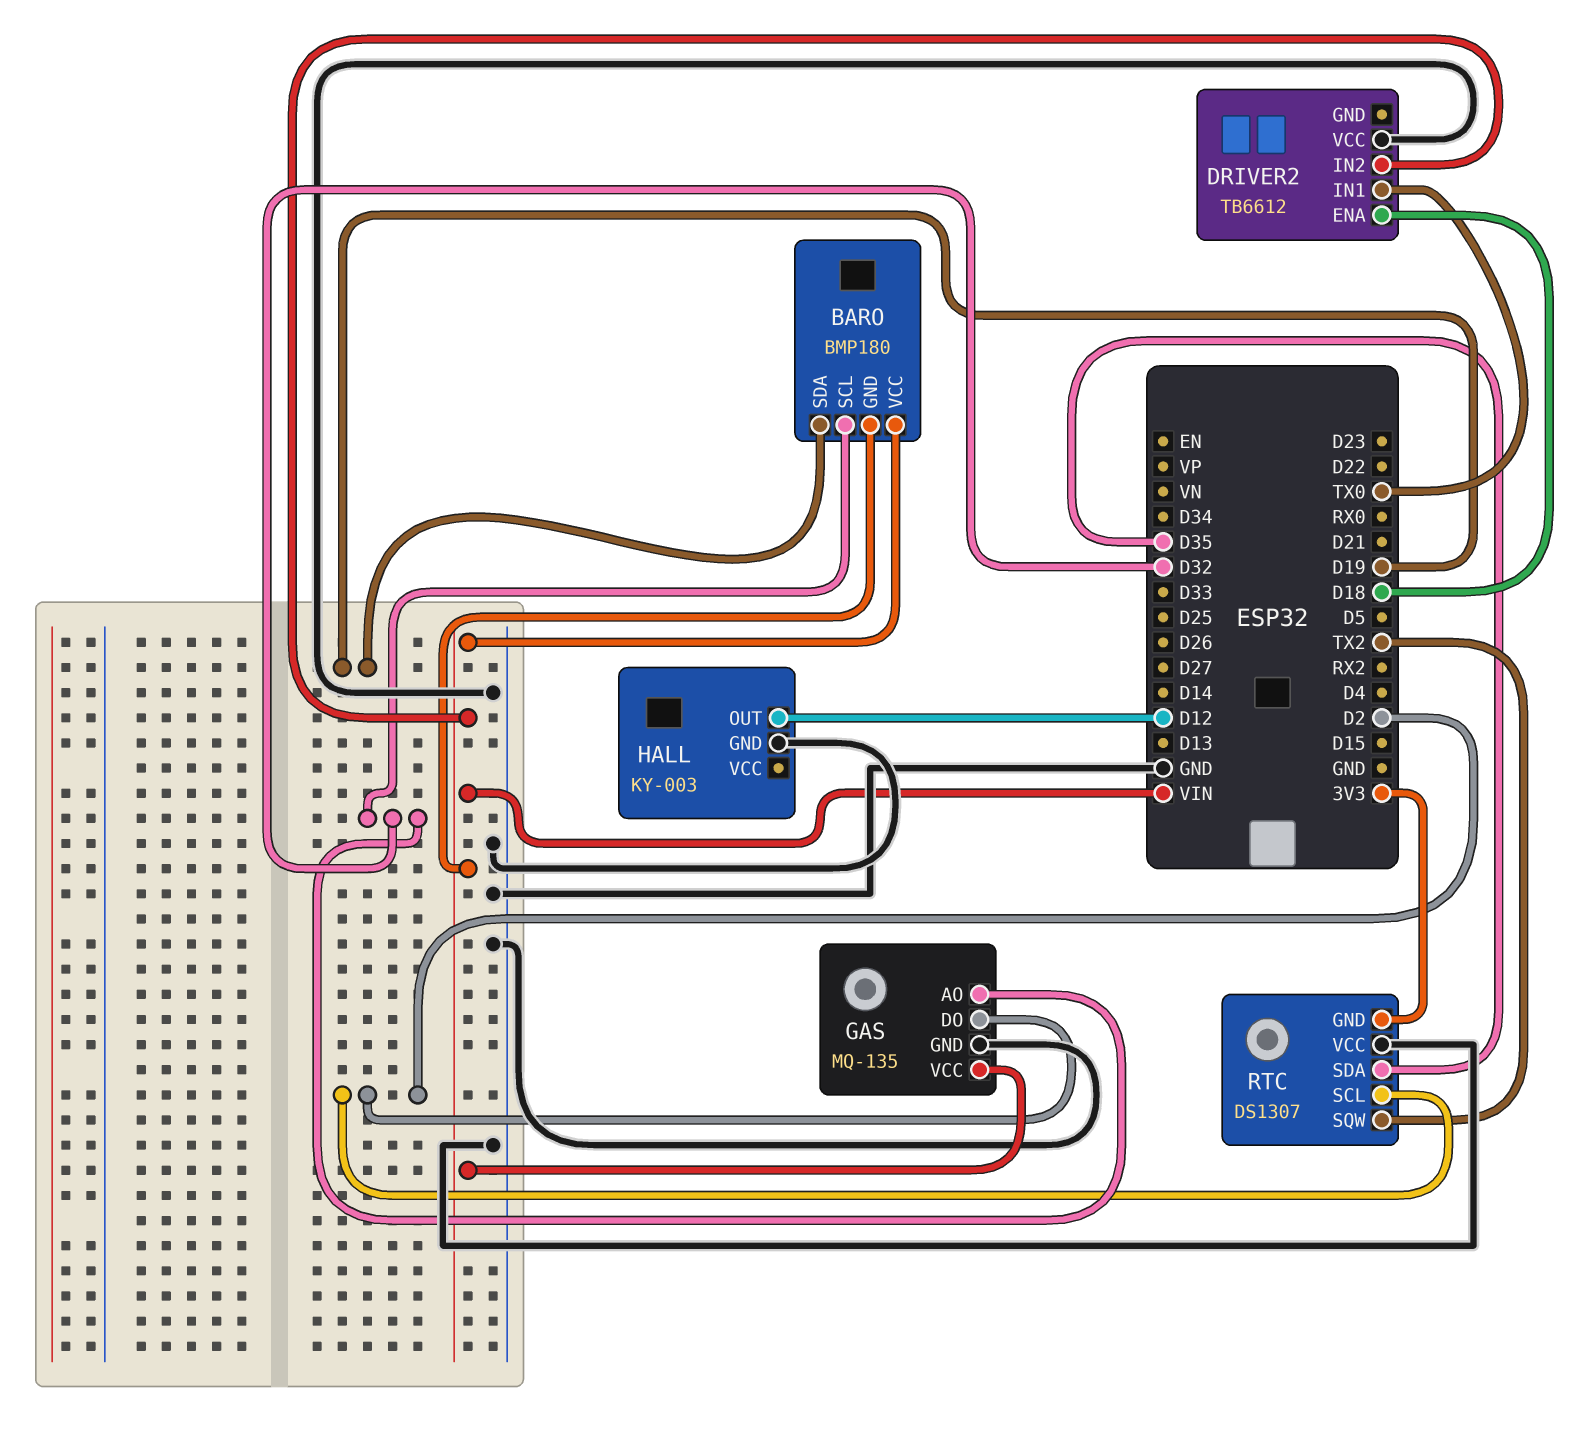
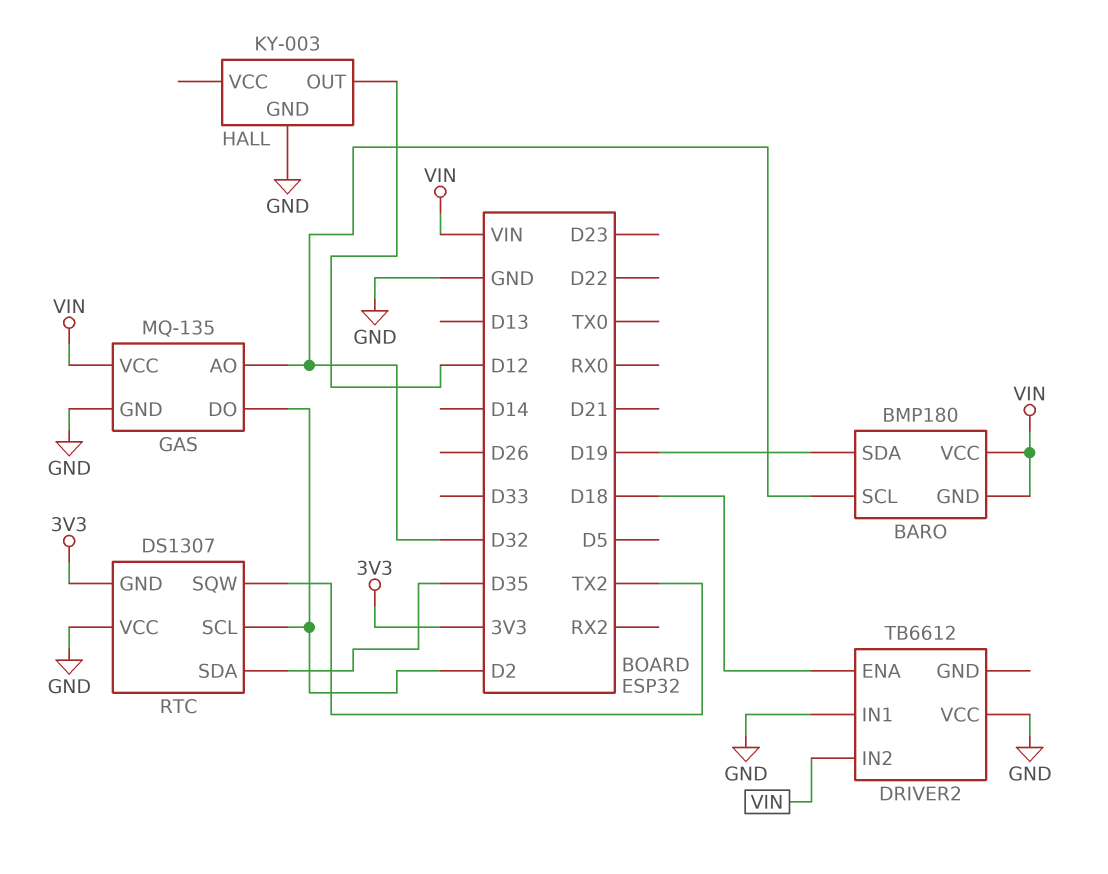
DRIVER2 pin IN1: TX0 -> GND

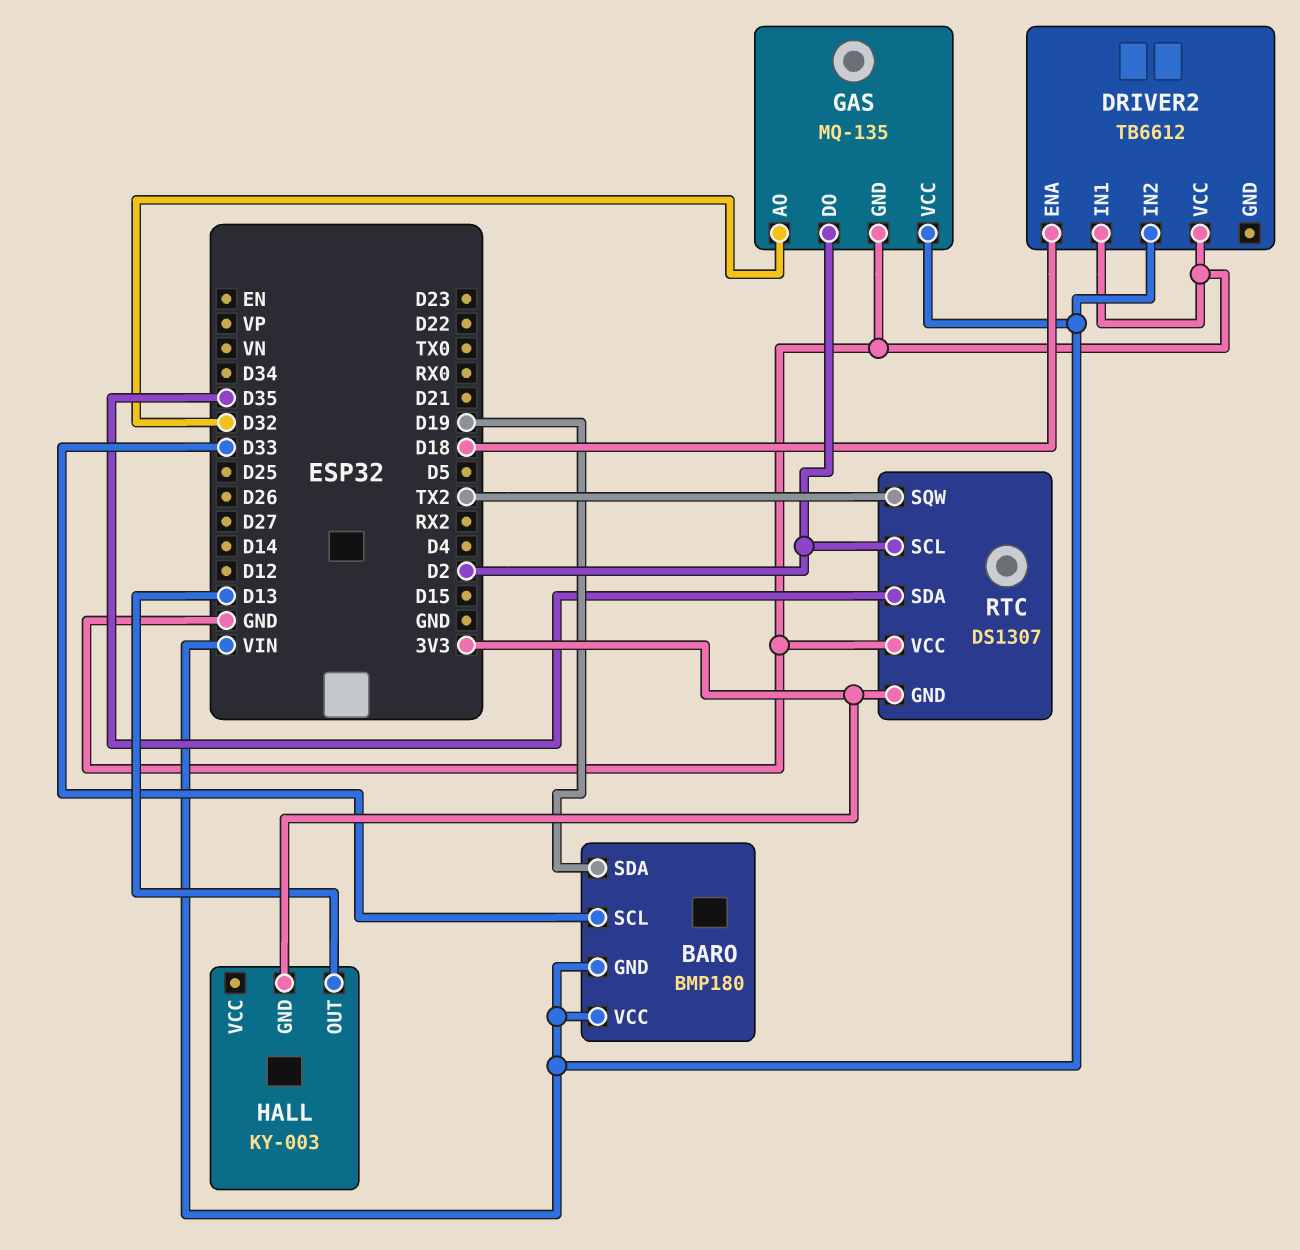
BARO pin SCL: D32 -> D33
HALL pin GND: GND -> 3V3
HALL pin OUT: D12 -> D13

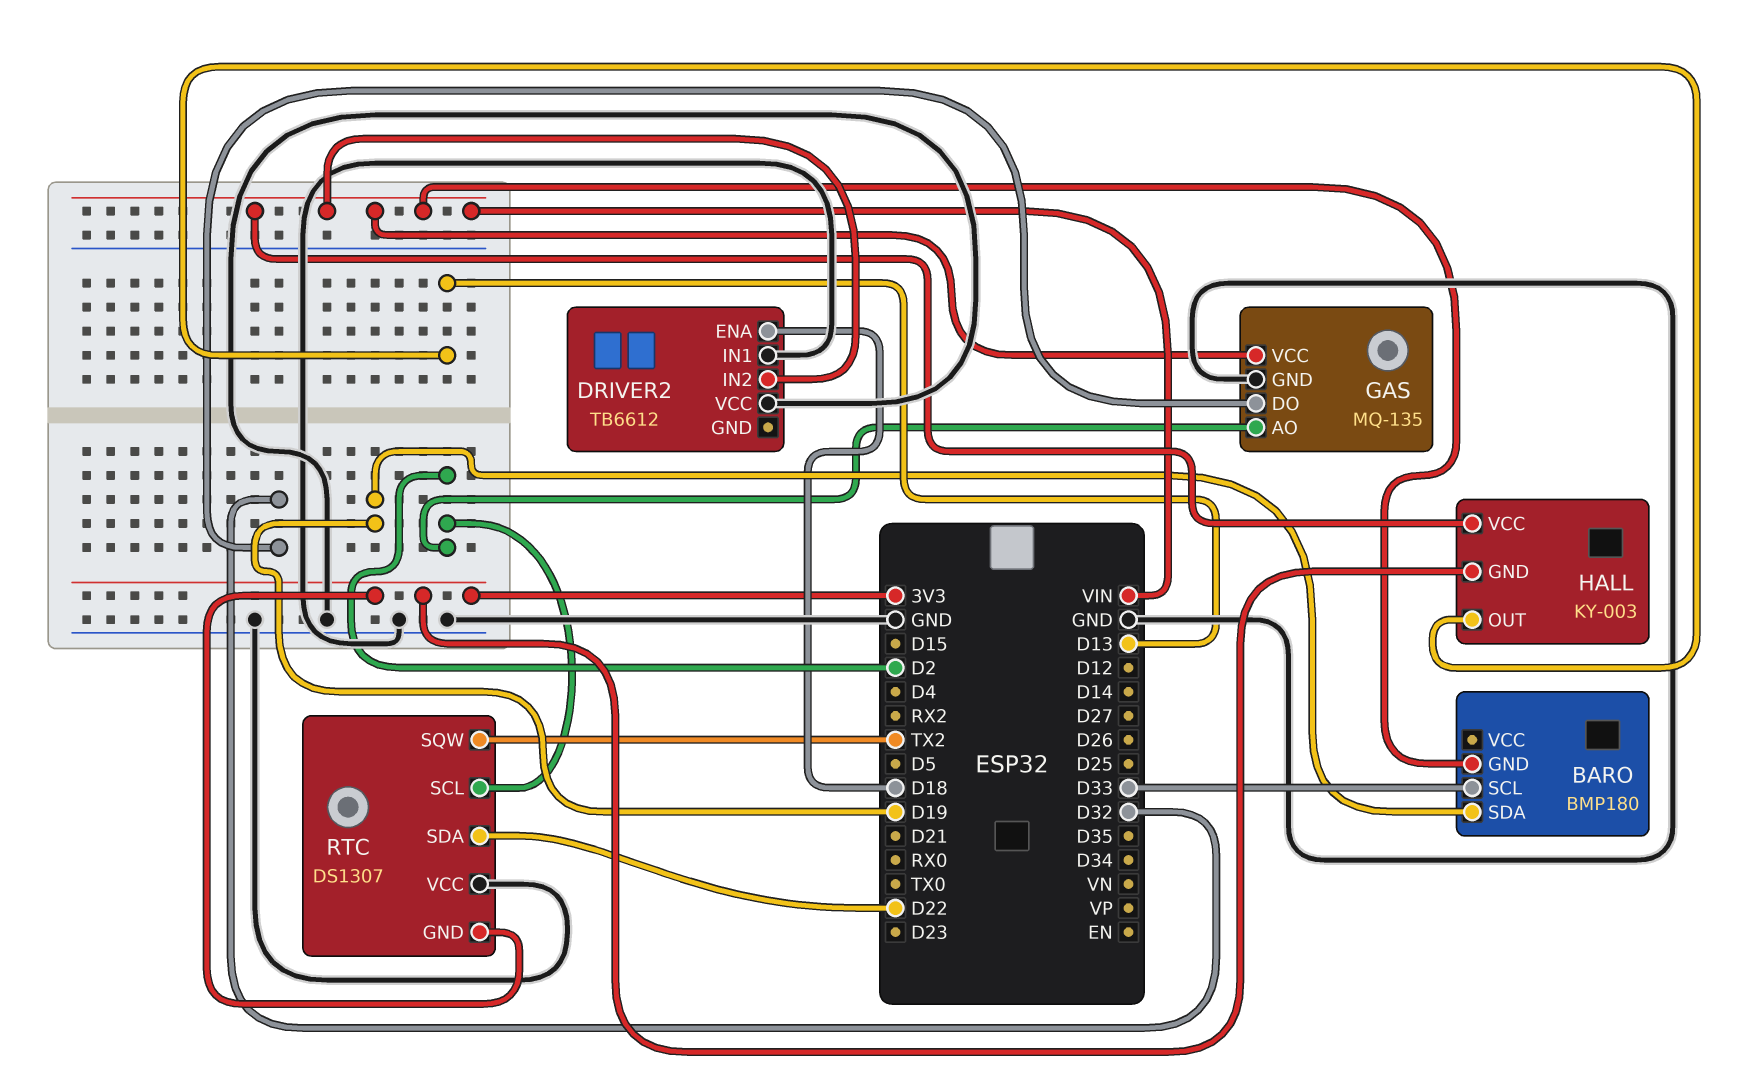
BARO pin VCC: VIN -> none
GAS pin AO: D32 -> D2
GAS pin DO: D2 -> D32
HALL pin VCC: none -> VIN
RTC pin SDA: D35 -> D22

